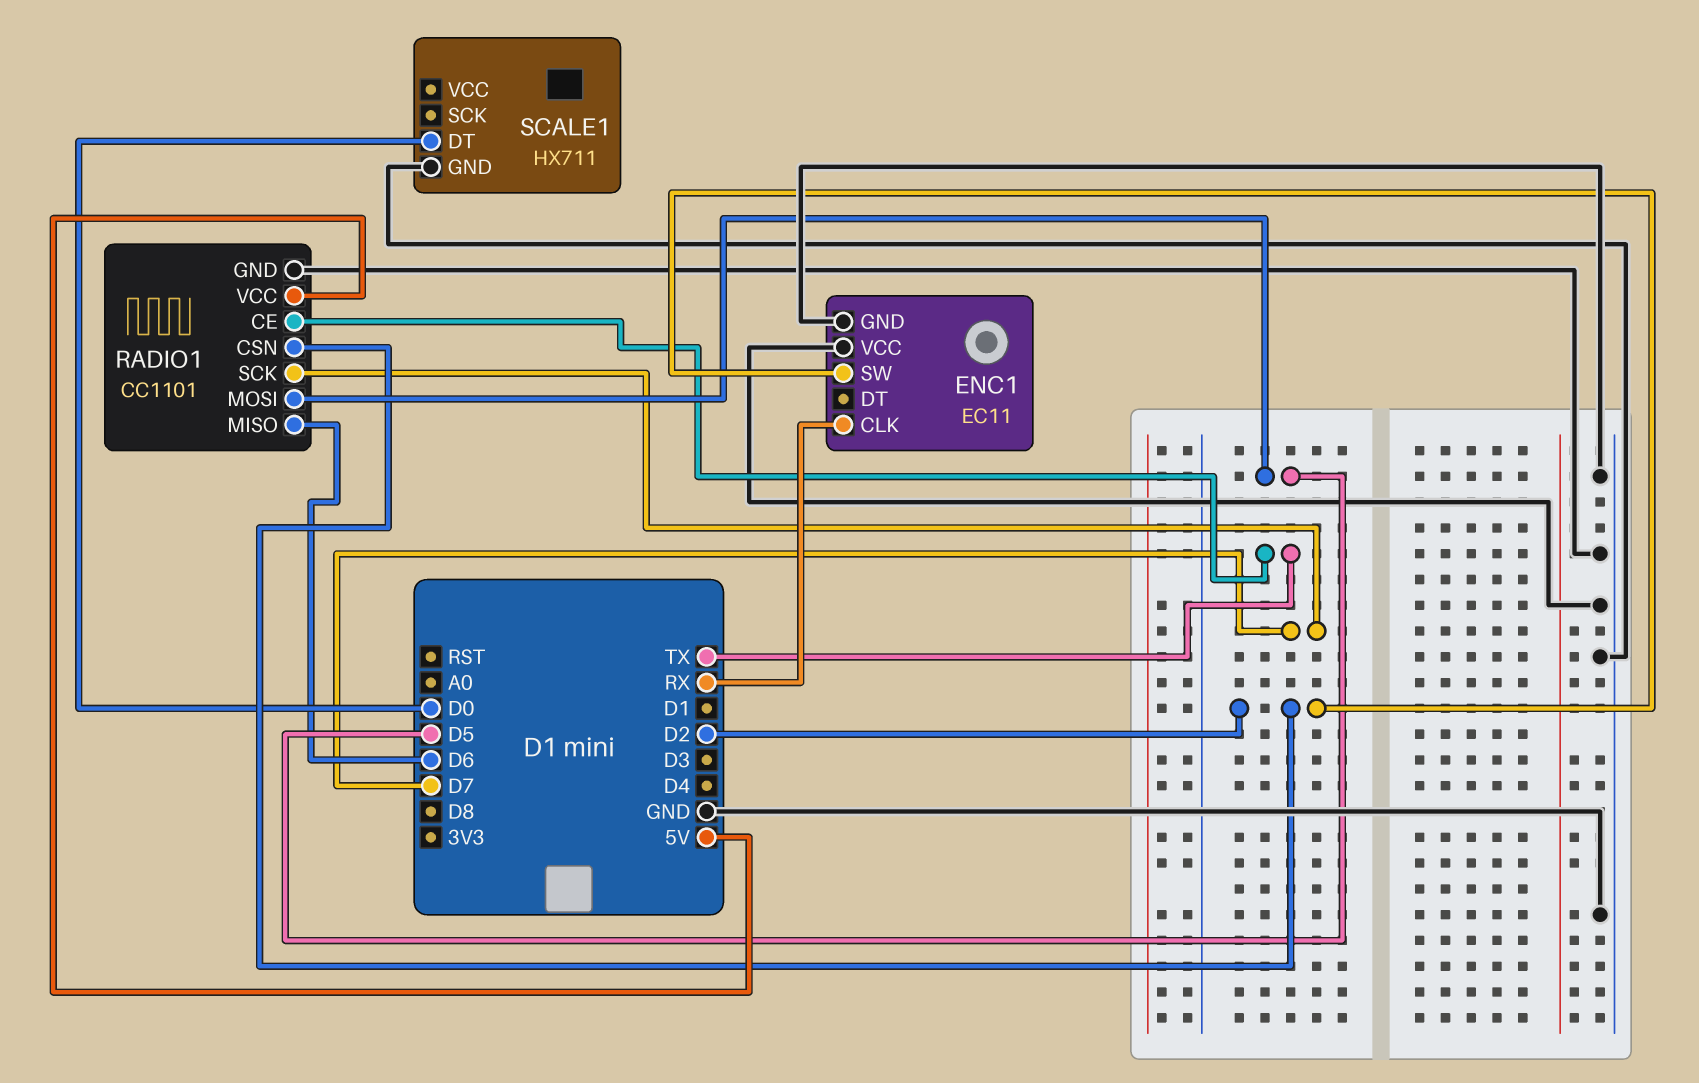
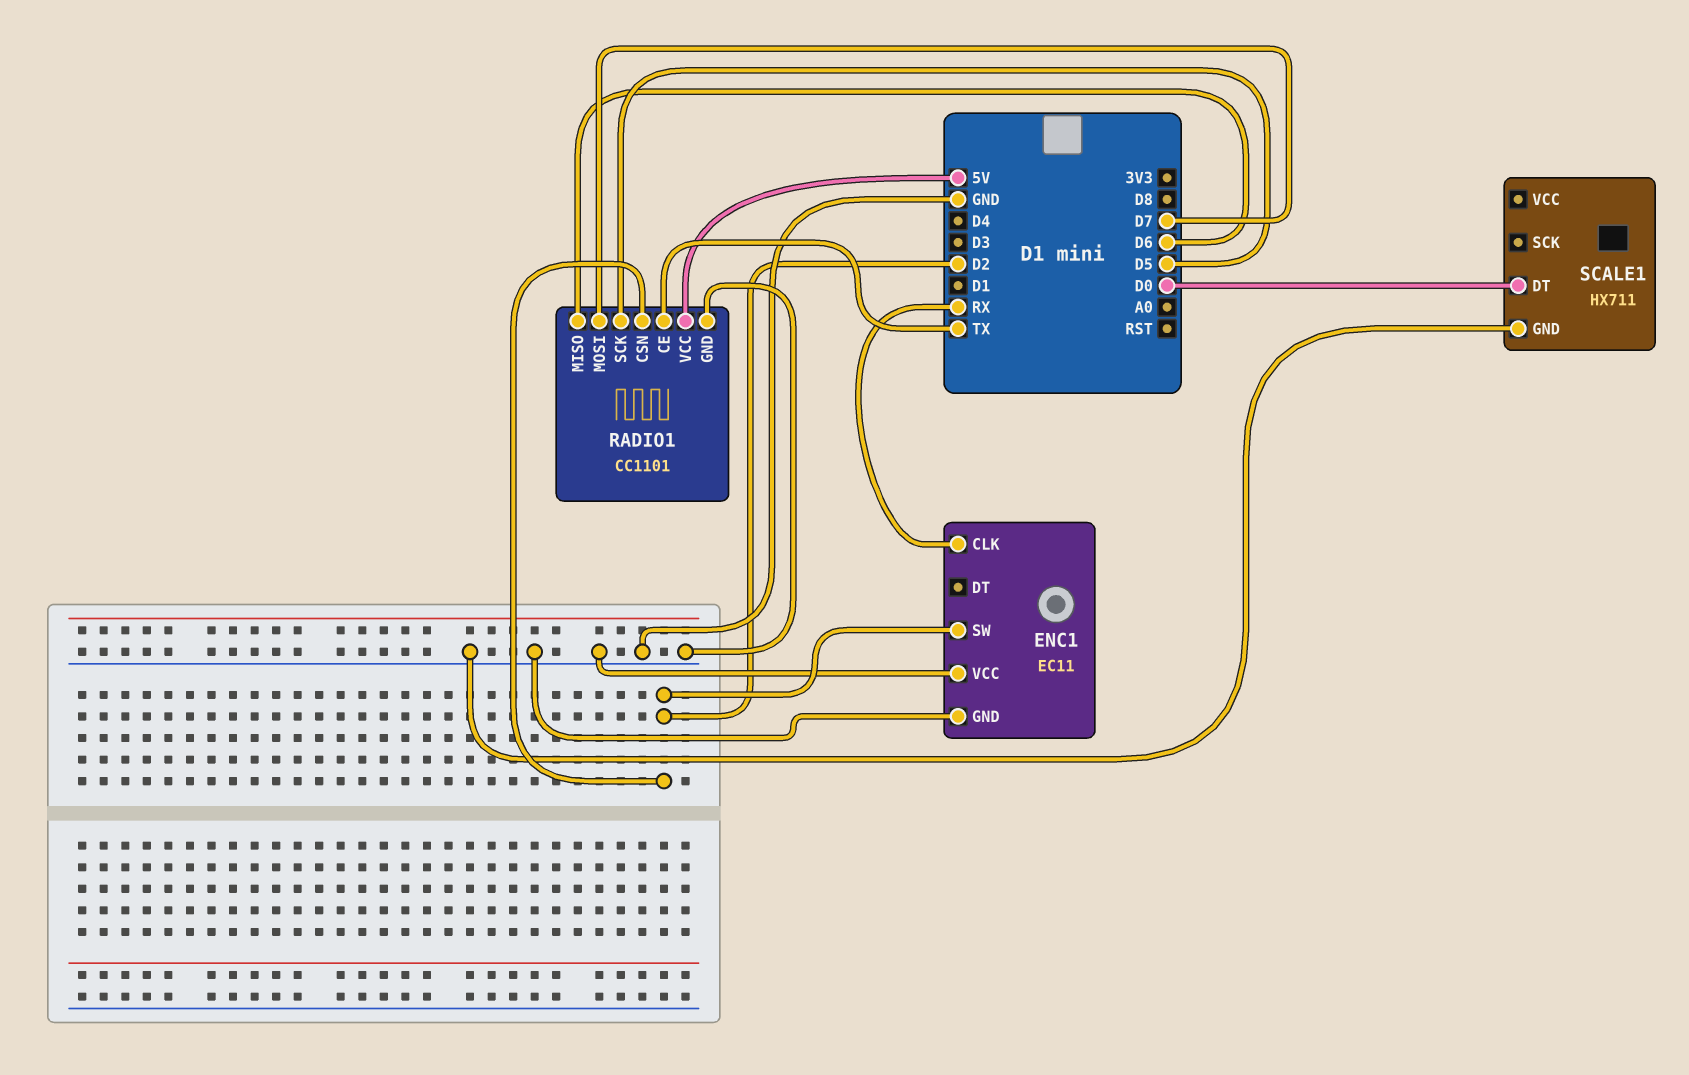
RADIO1 pin MOSI: D5 -> D7
RADIO1 pin SCK: D7 -> D5

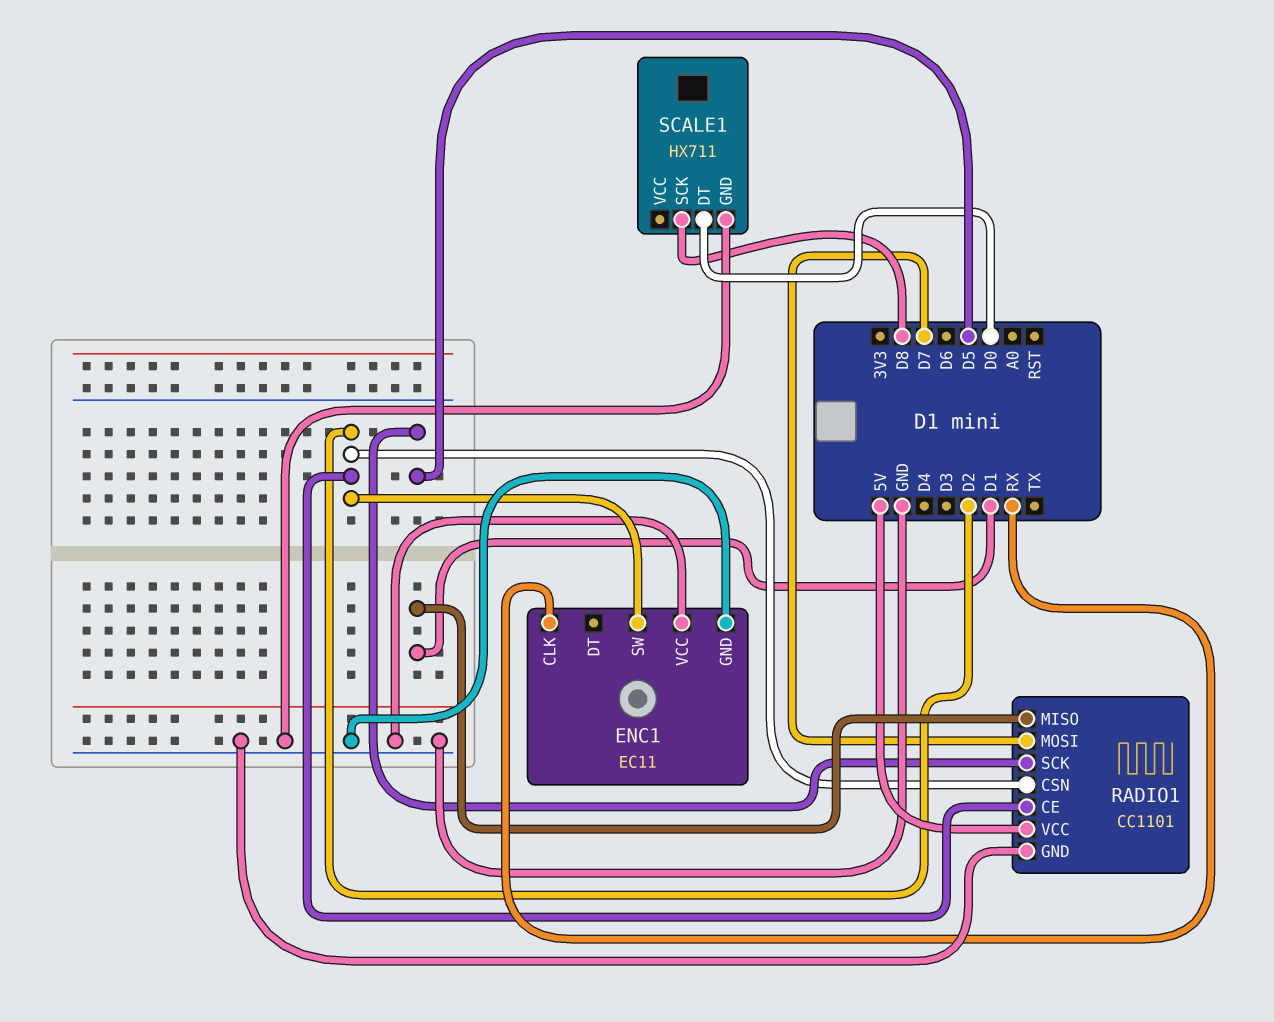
RADIO1 pin CE: TX -> D2
RADIO1 pin MISO: D6 -> D1
SCALE1 pin SCK: none -> D8

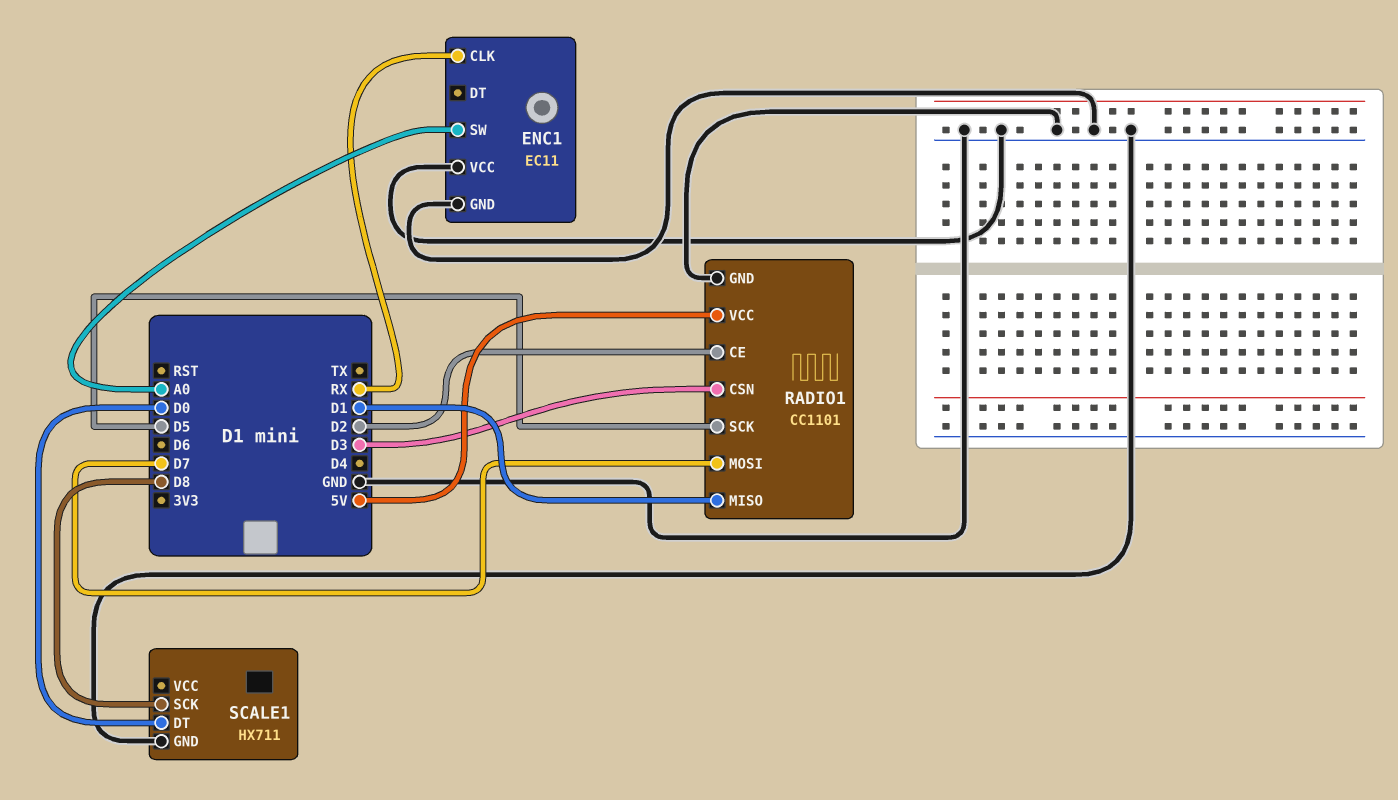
ENC1 pin SW: D2 -> A0
RADIO1 pin CSN: D2 -> D3

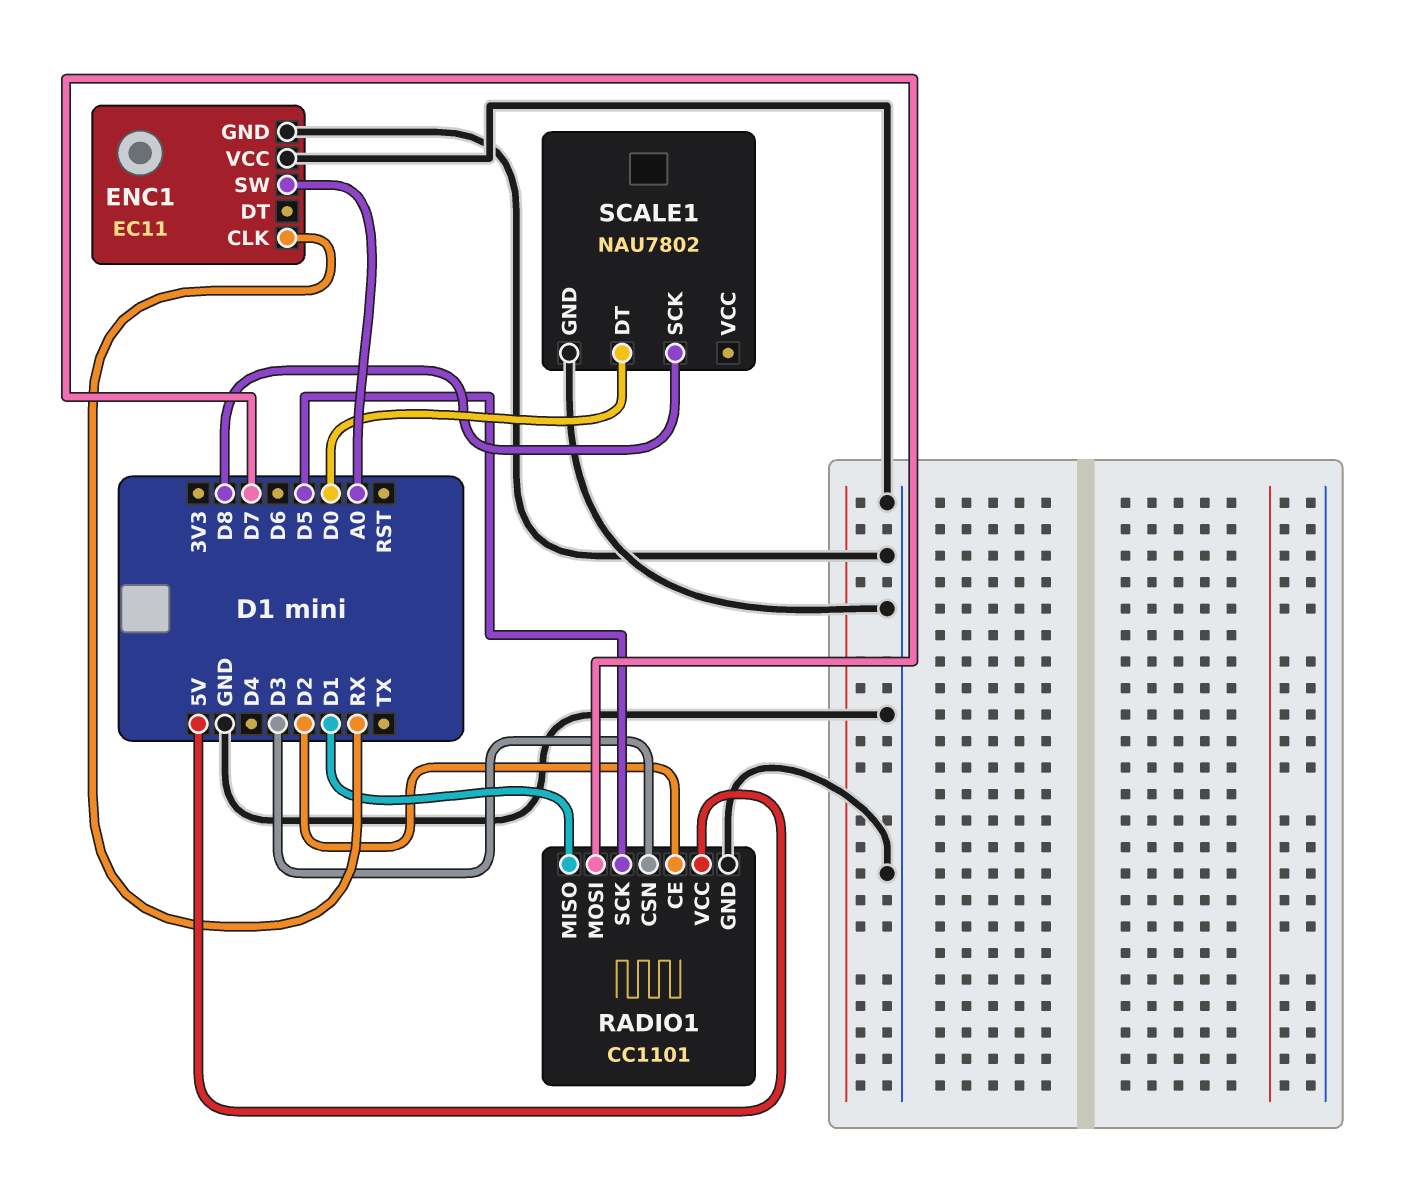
SCALE1: HX711 -> NAU7802

